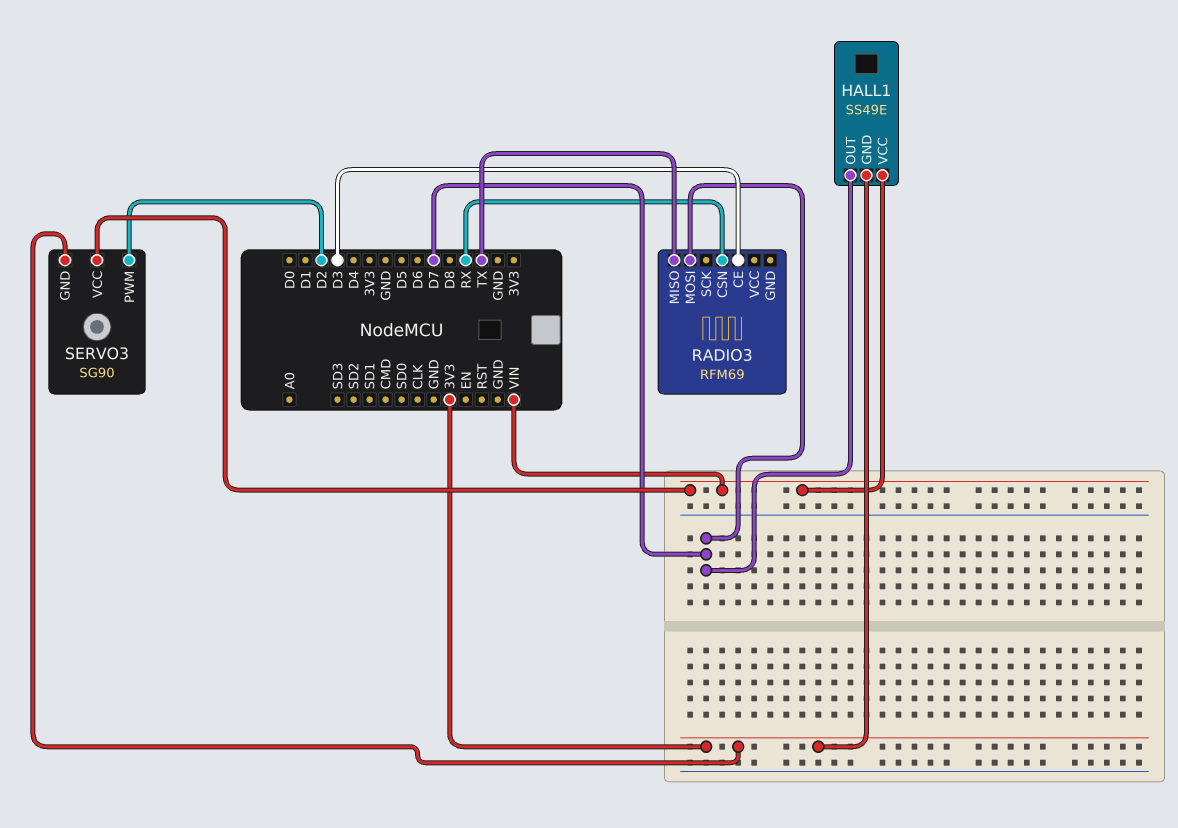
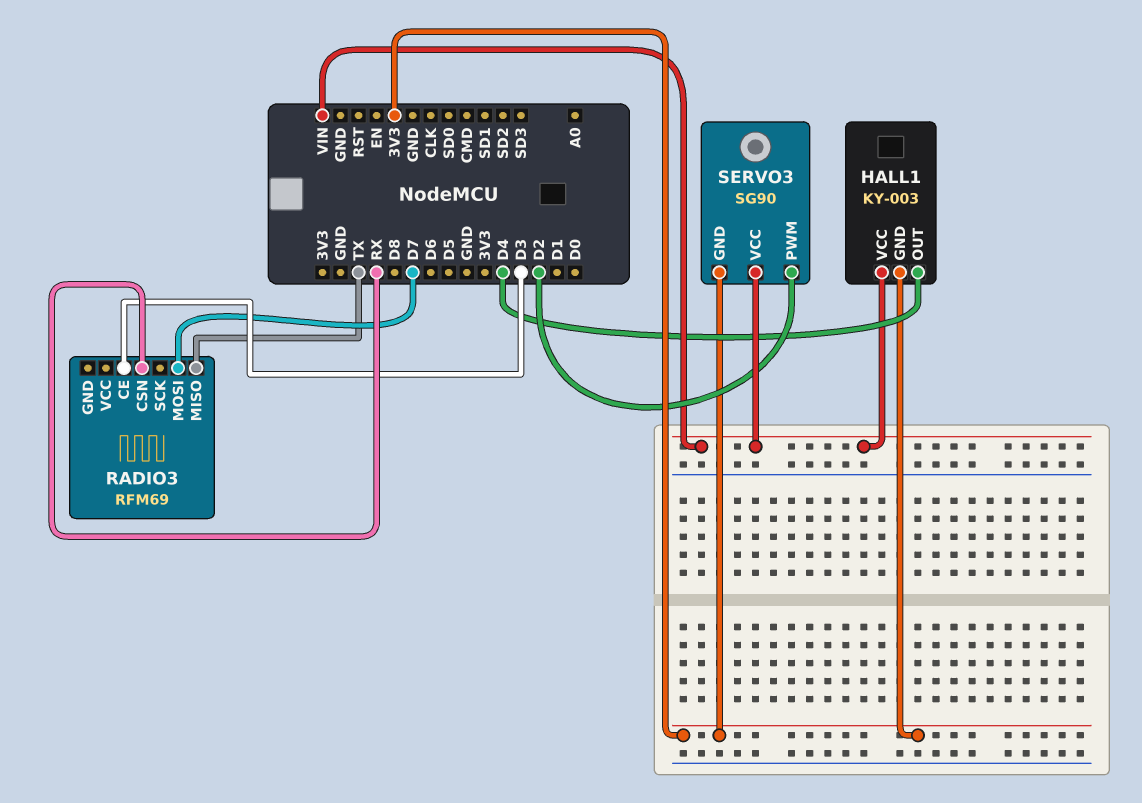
HALL1: SS49E -> KY-003
HALL1 pin OUT: D7 -> D4

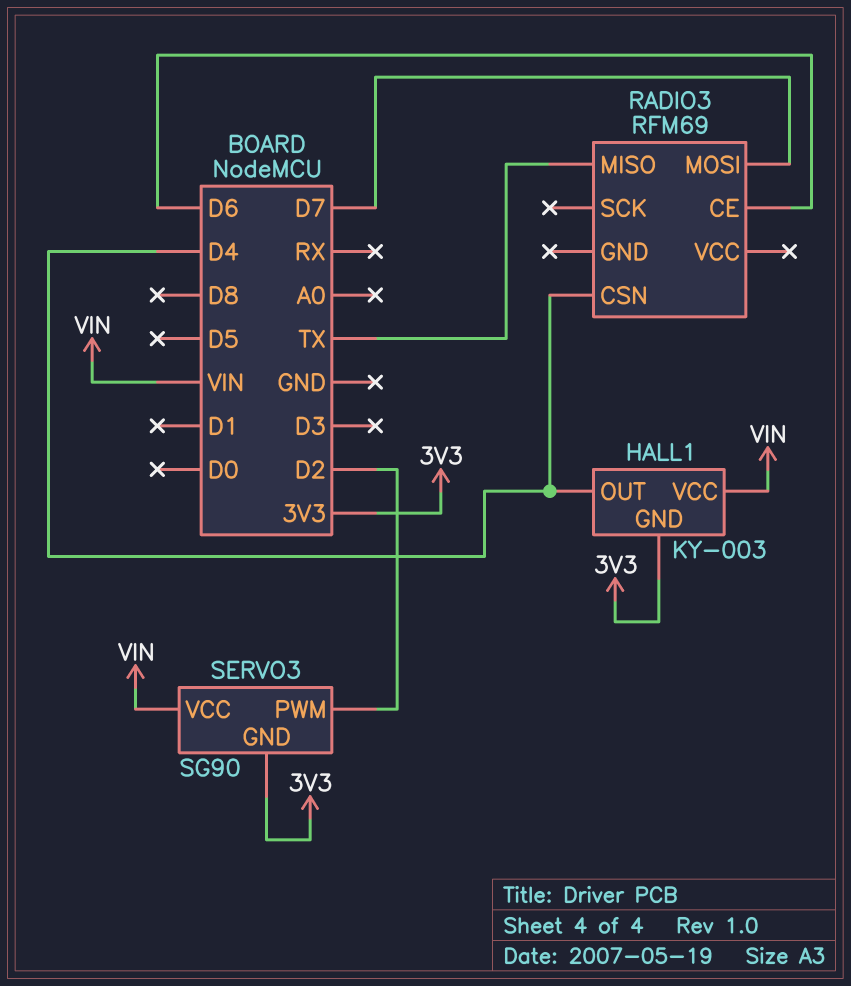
RADIO3 pin CE: D3 -> D6
RADIO3 pin CSN: RX -> D4

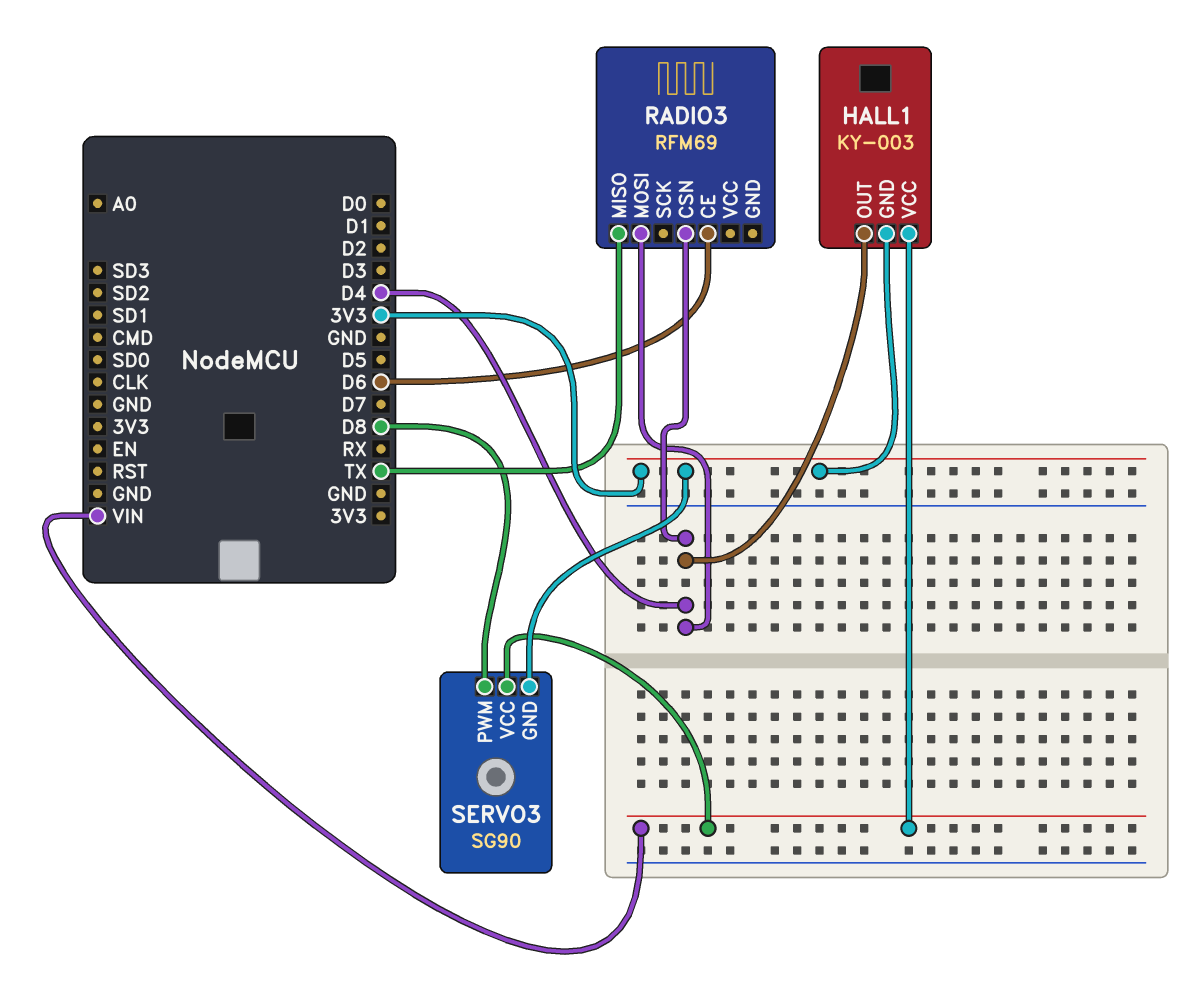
RADIO3 pin MOSI: D7 -> D4
SERVO3 pin PWM: D2 -> D8

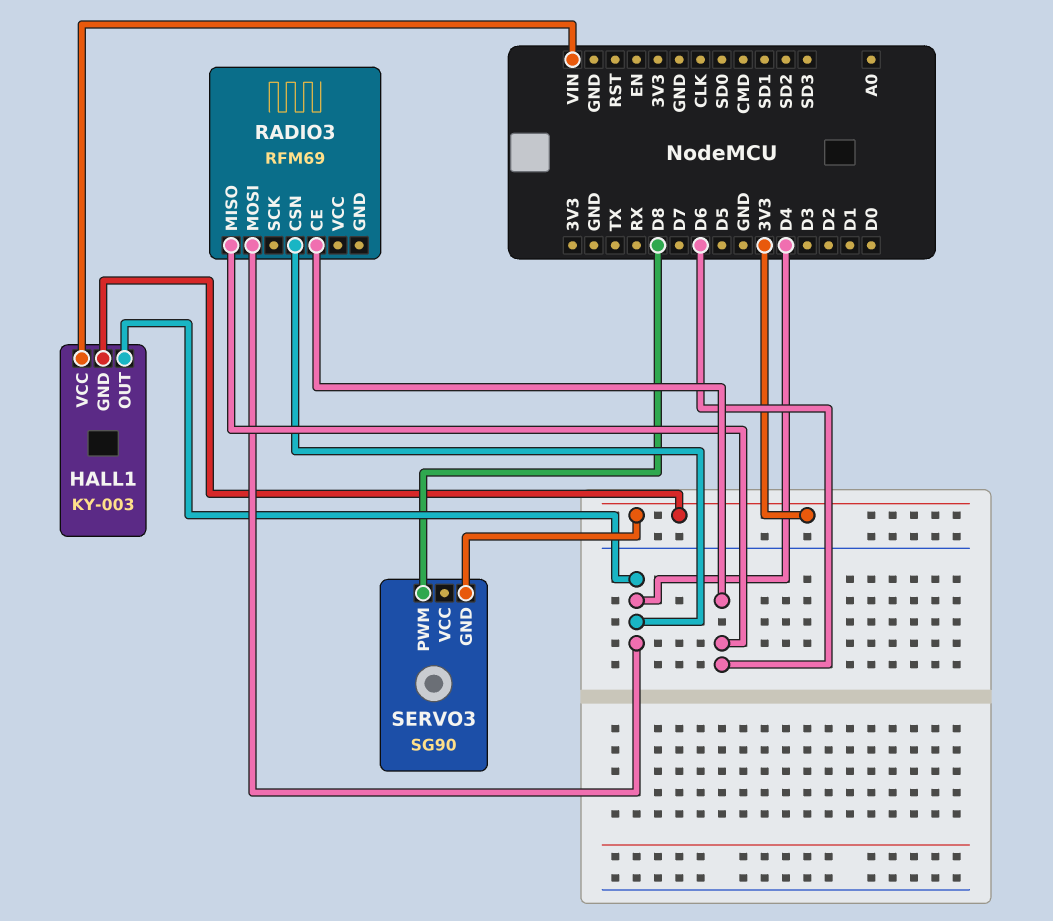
RADIO3 pin MISO: TX -> D6
SERVO3 pin VCC: VIN -> none

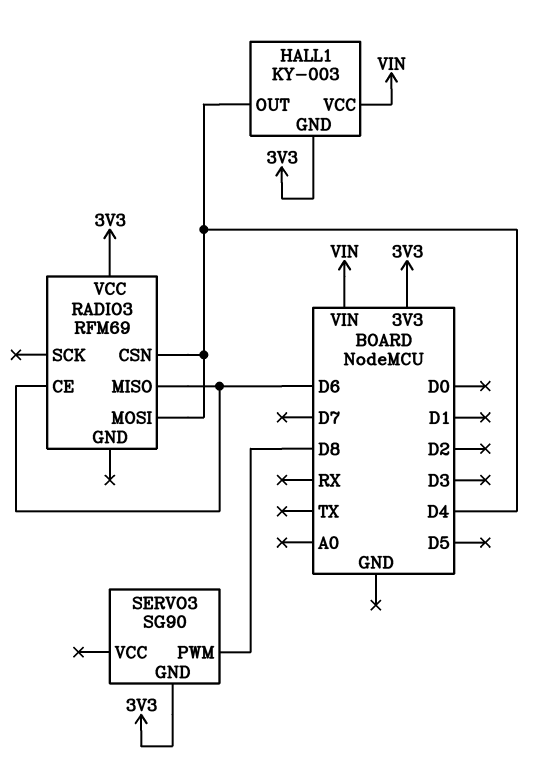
RADIO3 pin VCC: none -> 3V3

